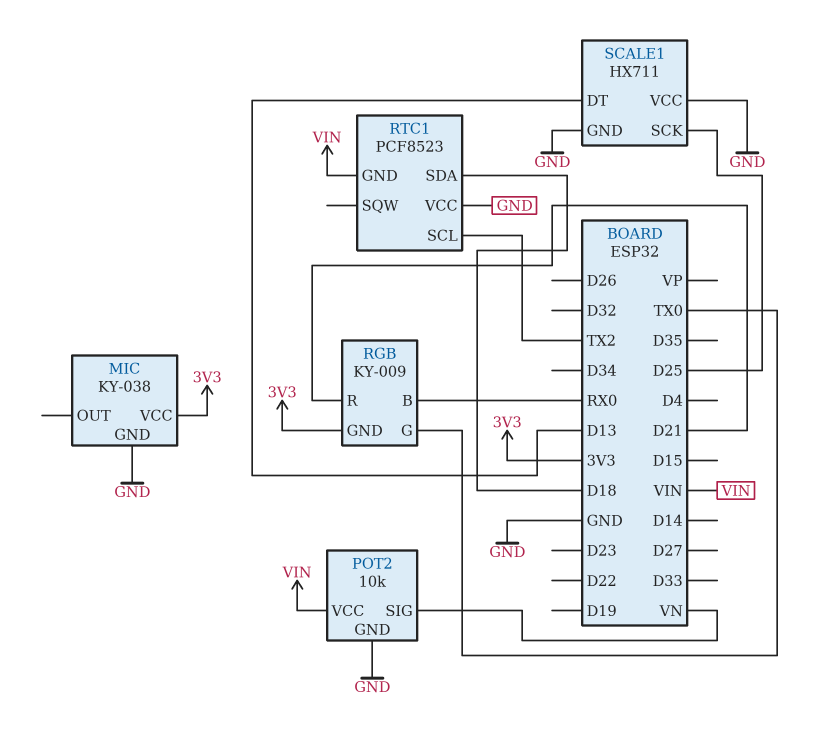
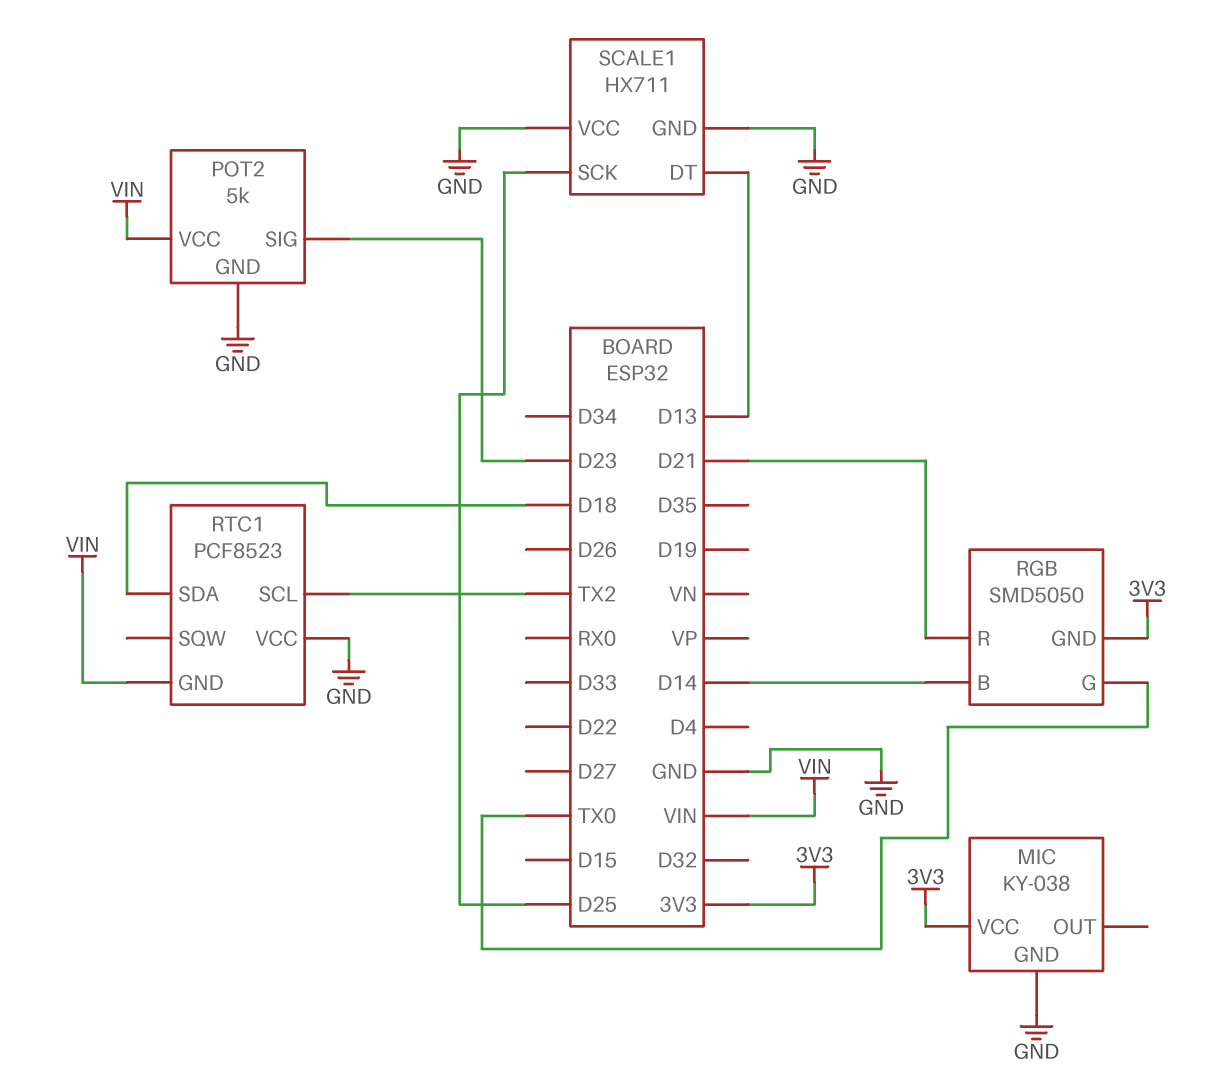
POT2: 10k -> 5k
POT2 pin SIG: VN -> D23
RGB: KY-009 -> SMD5050
RGB pin B: RX0 -> D14

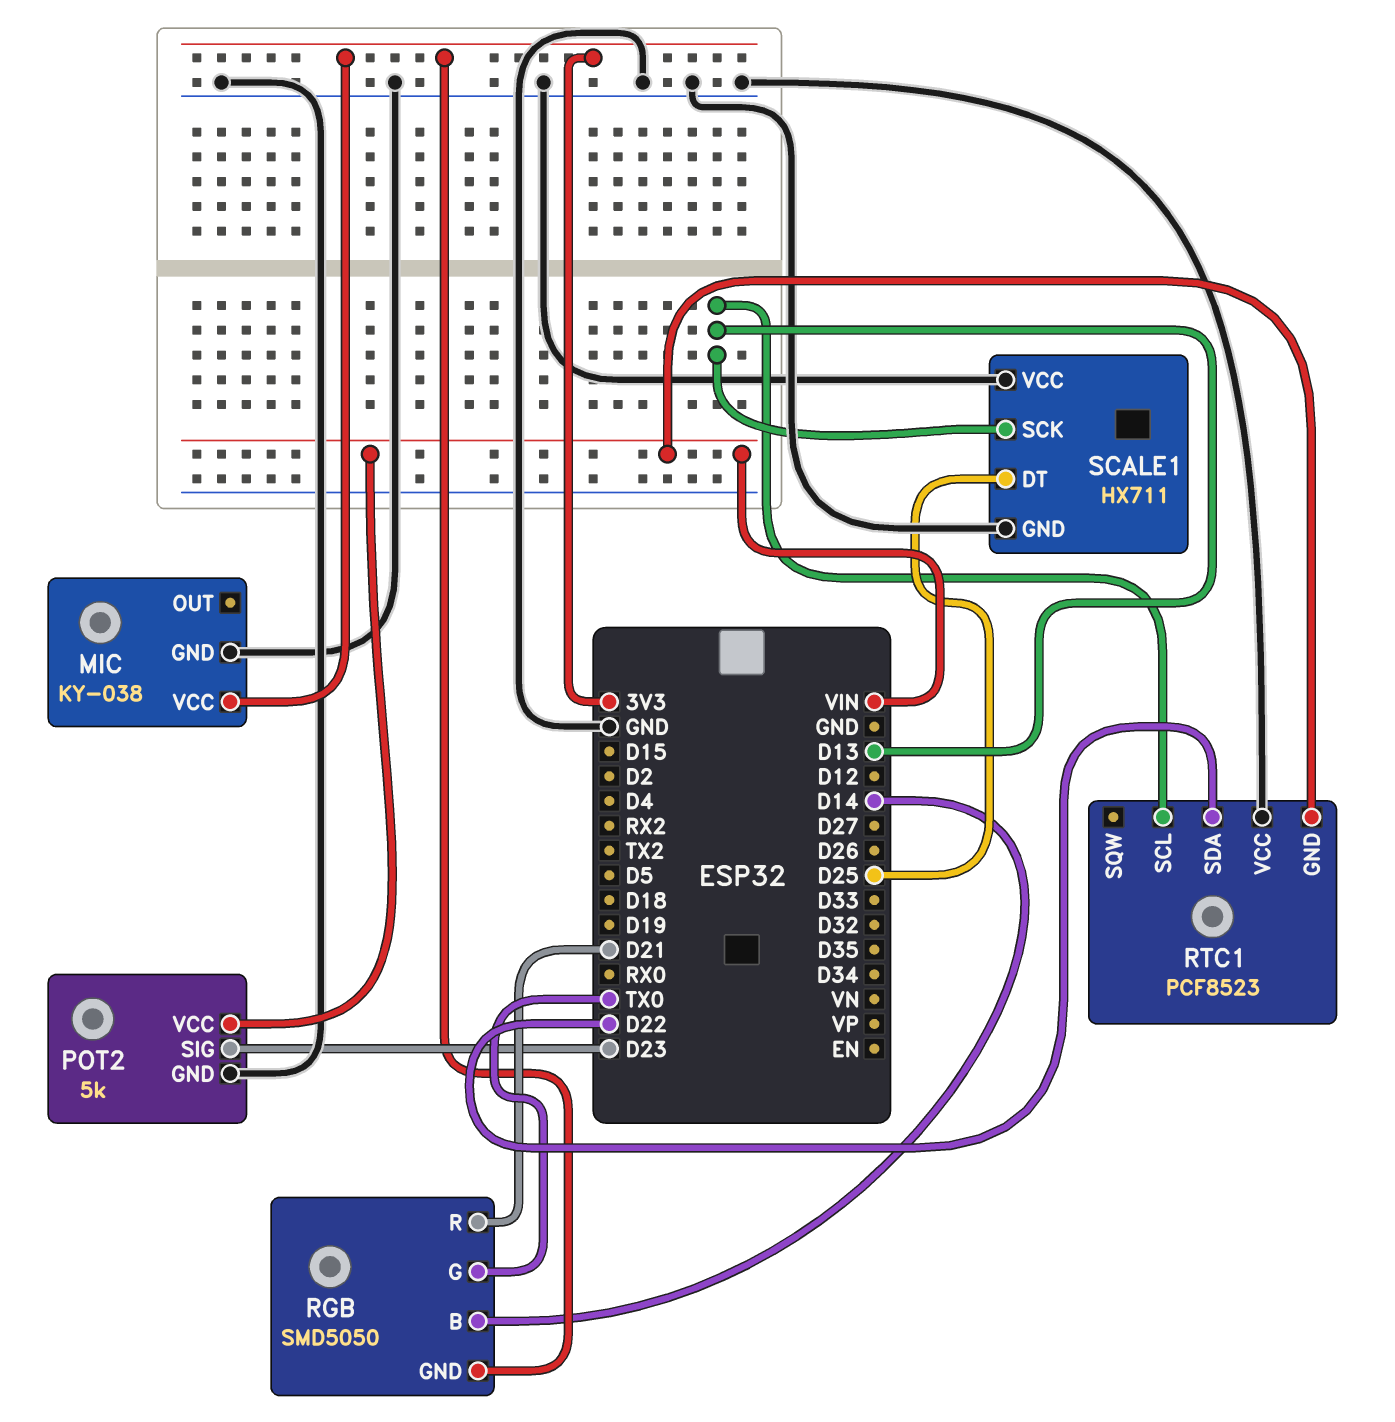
RTC1 pin SCL: TX2 -> D13
RTC1 pin SDA: D18 -> D22
SCALE1 pin DT: D13 -> D25
SCALE1 pin SCK: D25 -> D13

